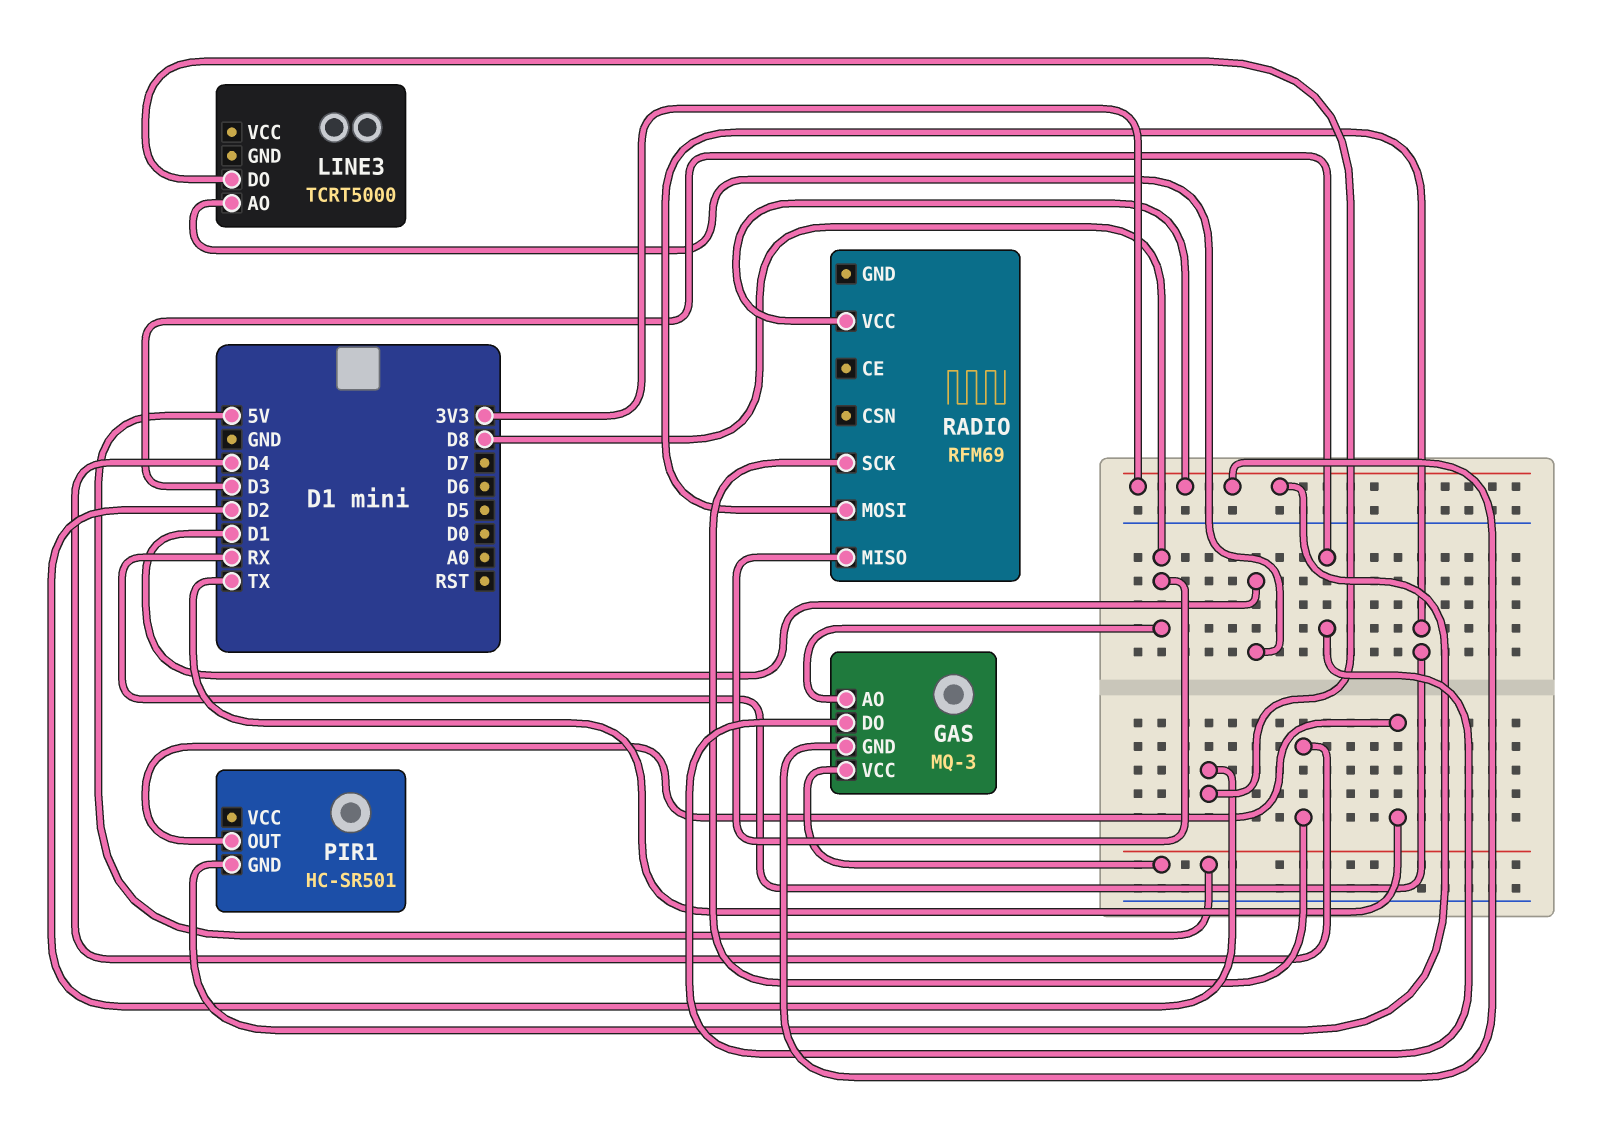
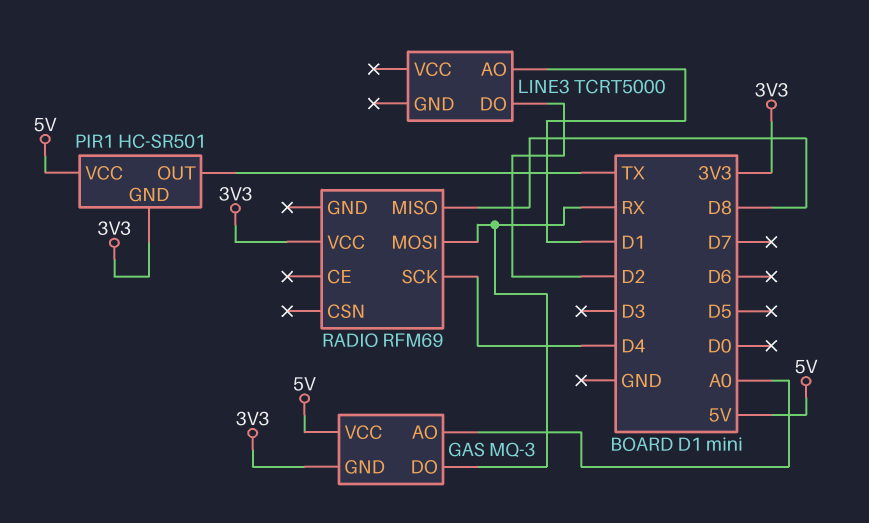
GAS pin AO: D8 -> A0
GAS pin DO: D3 -> RX
PIR1 pin VCC: none -> 5V

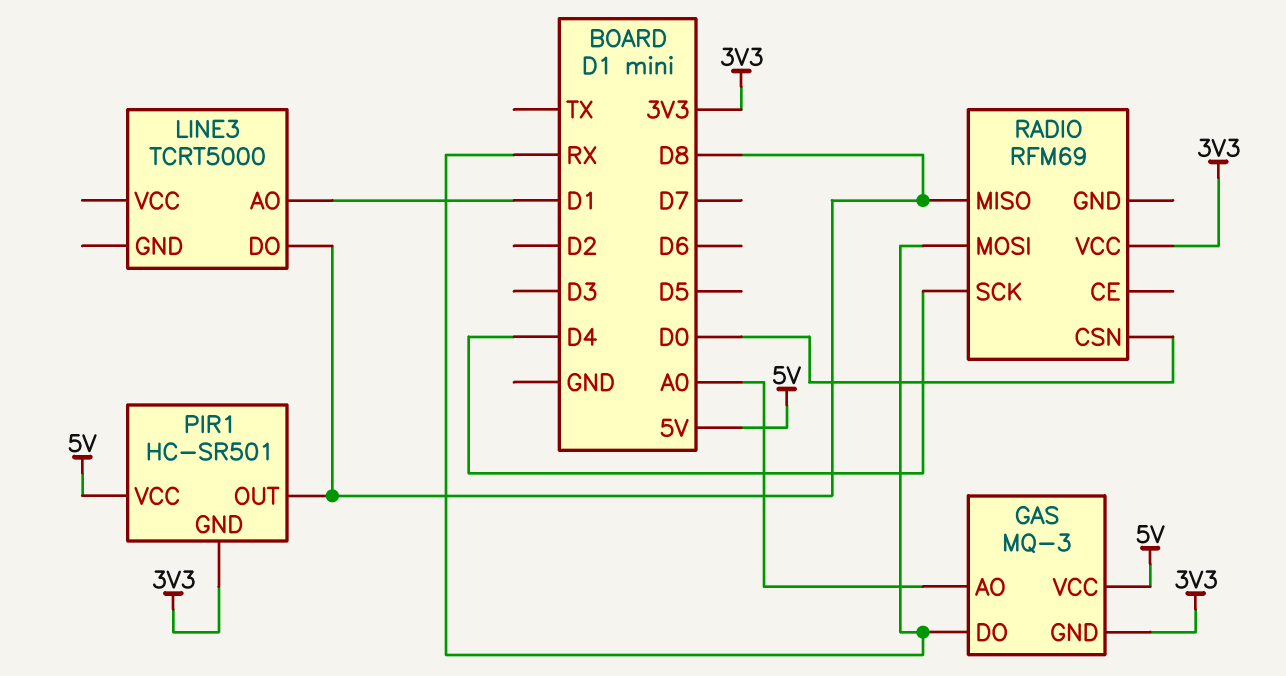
LINE3 pin DO: D2 -> D8
PIR1 pin OUT: TX -> D8
RADIO pin CSN: none -> D0

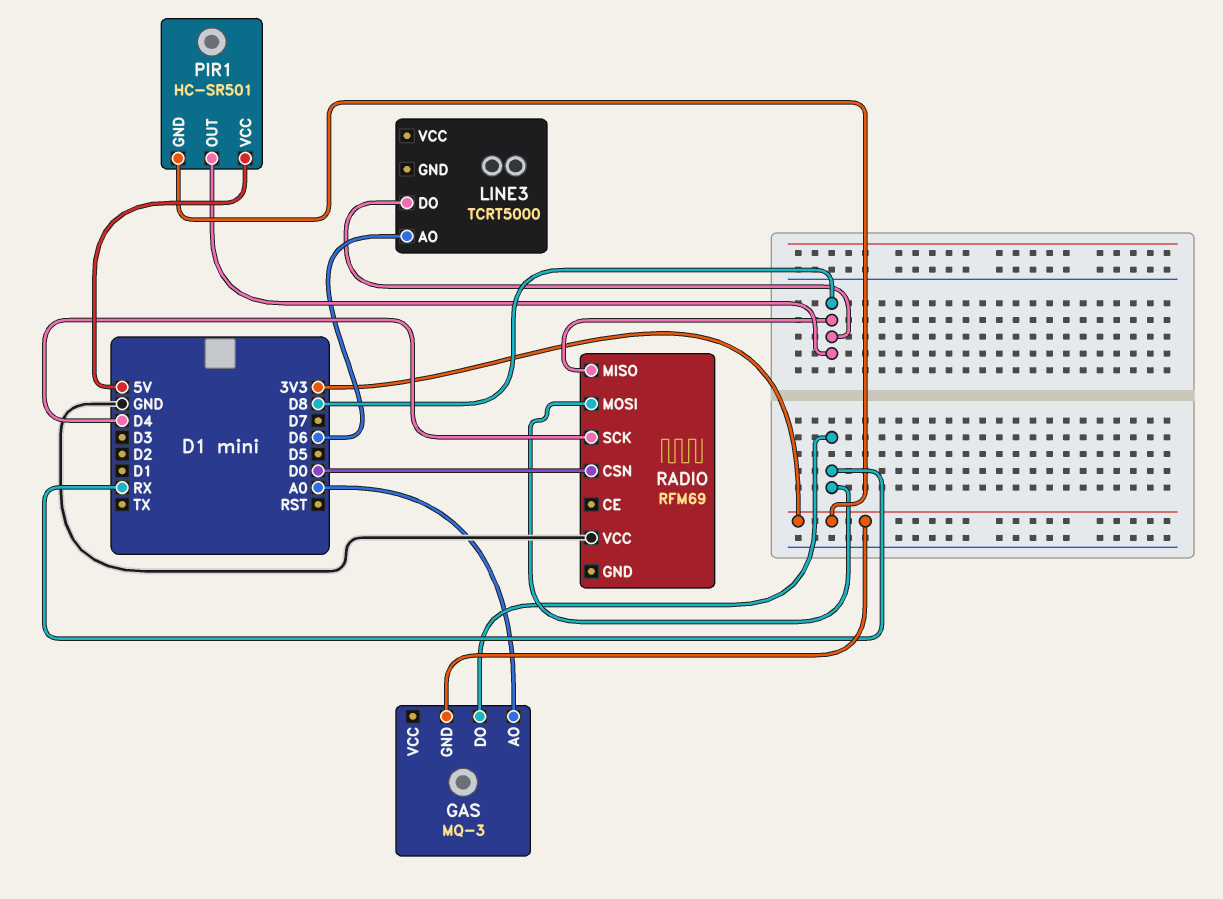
GAS pin VCC: 5V -> none
LINE3 pin AO: D1 -> D6
RADIO pin VCC: 3V3 -> GND

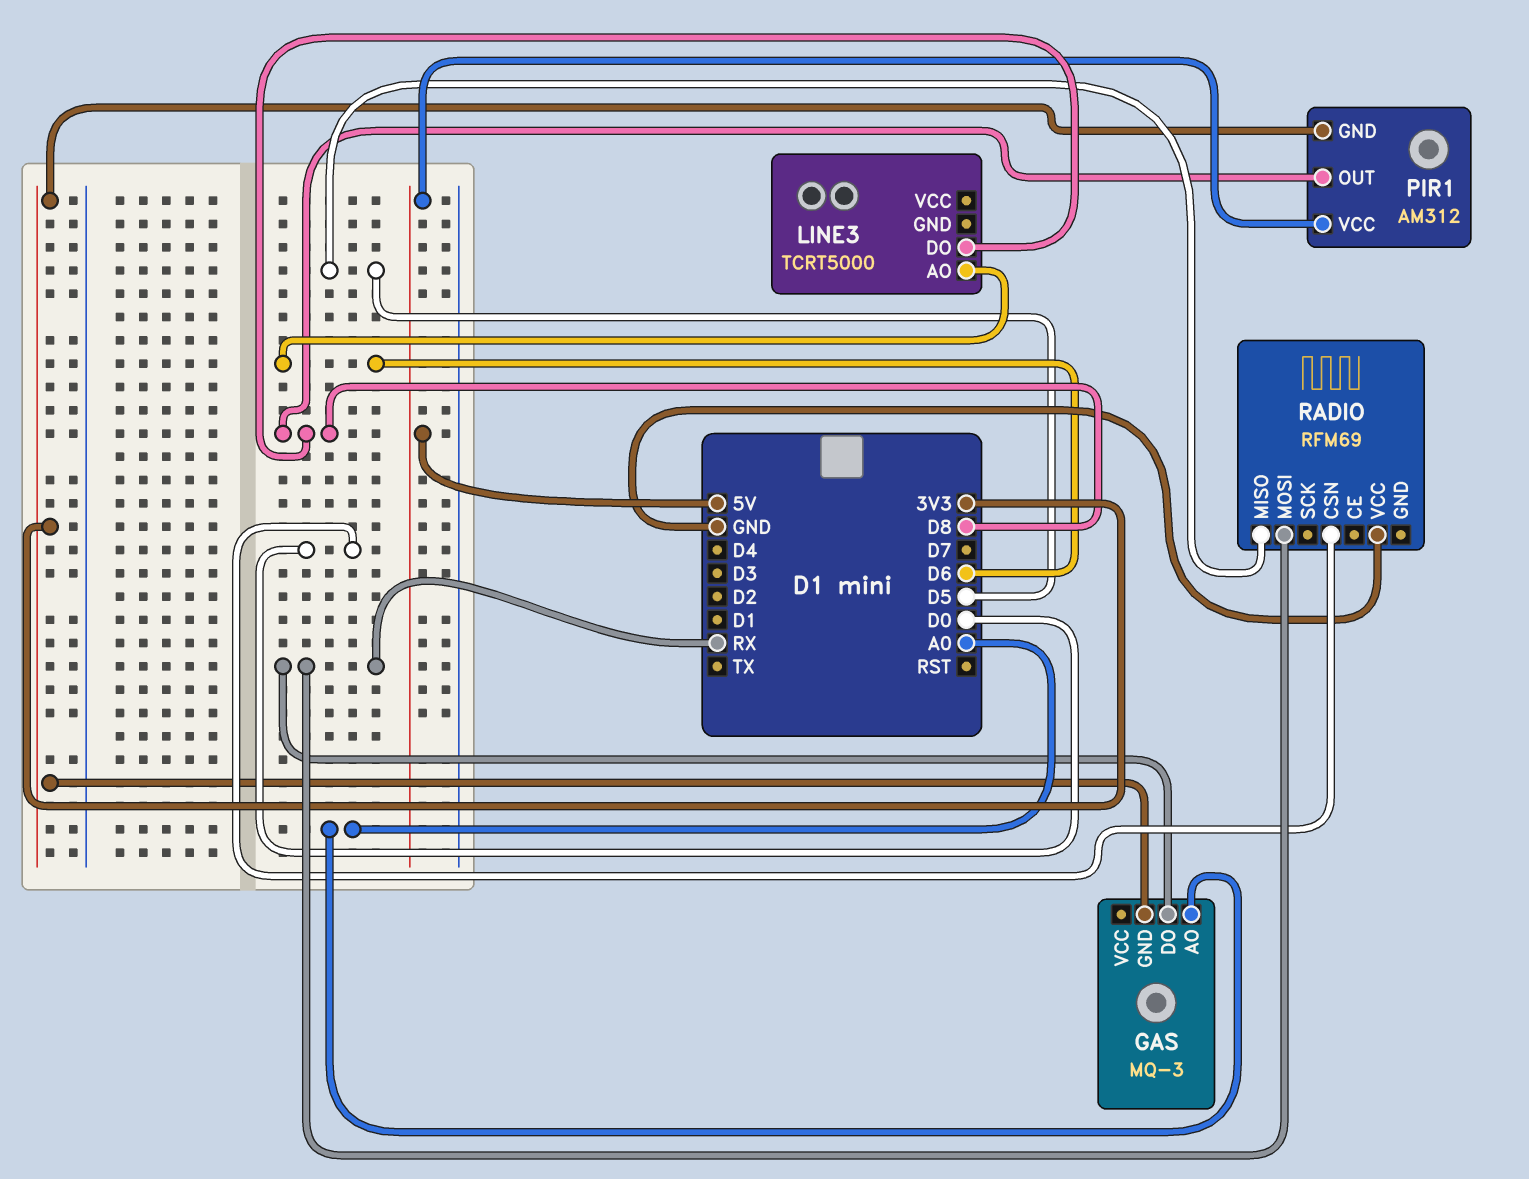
PIR1: HC-SR501 -> AM312
RADIO pin MISO: D8 -> D5
RADIO pin SCK: D4 -> none

